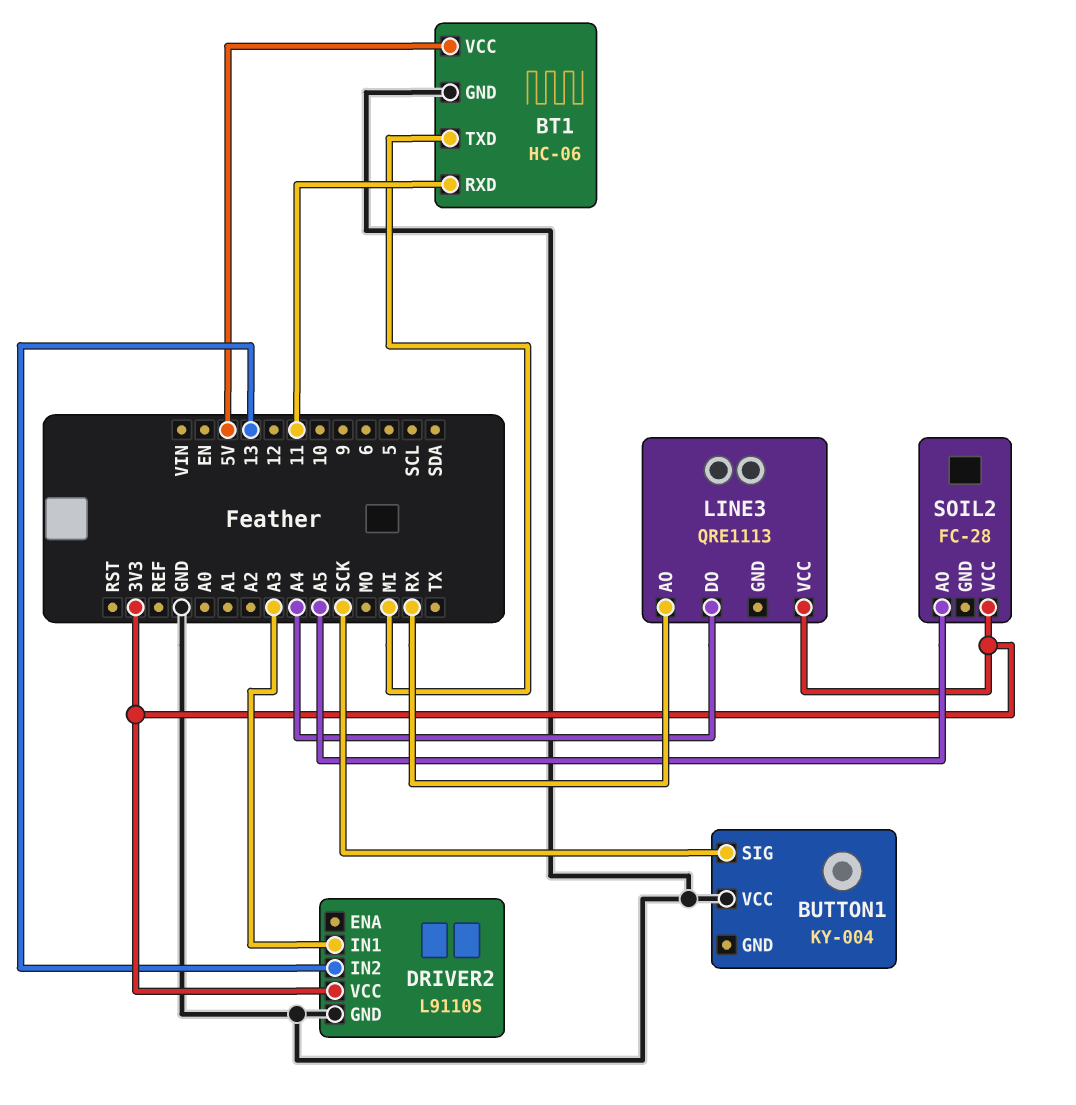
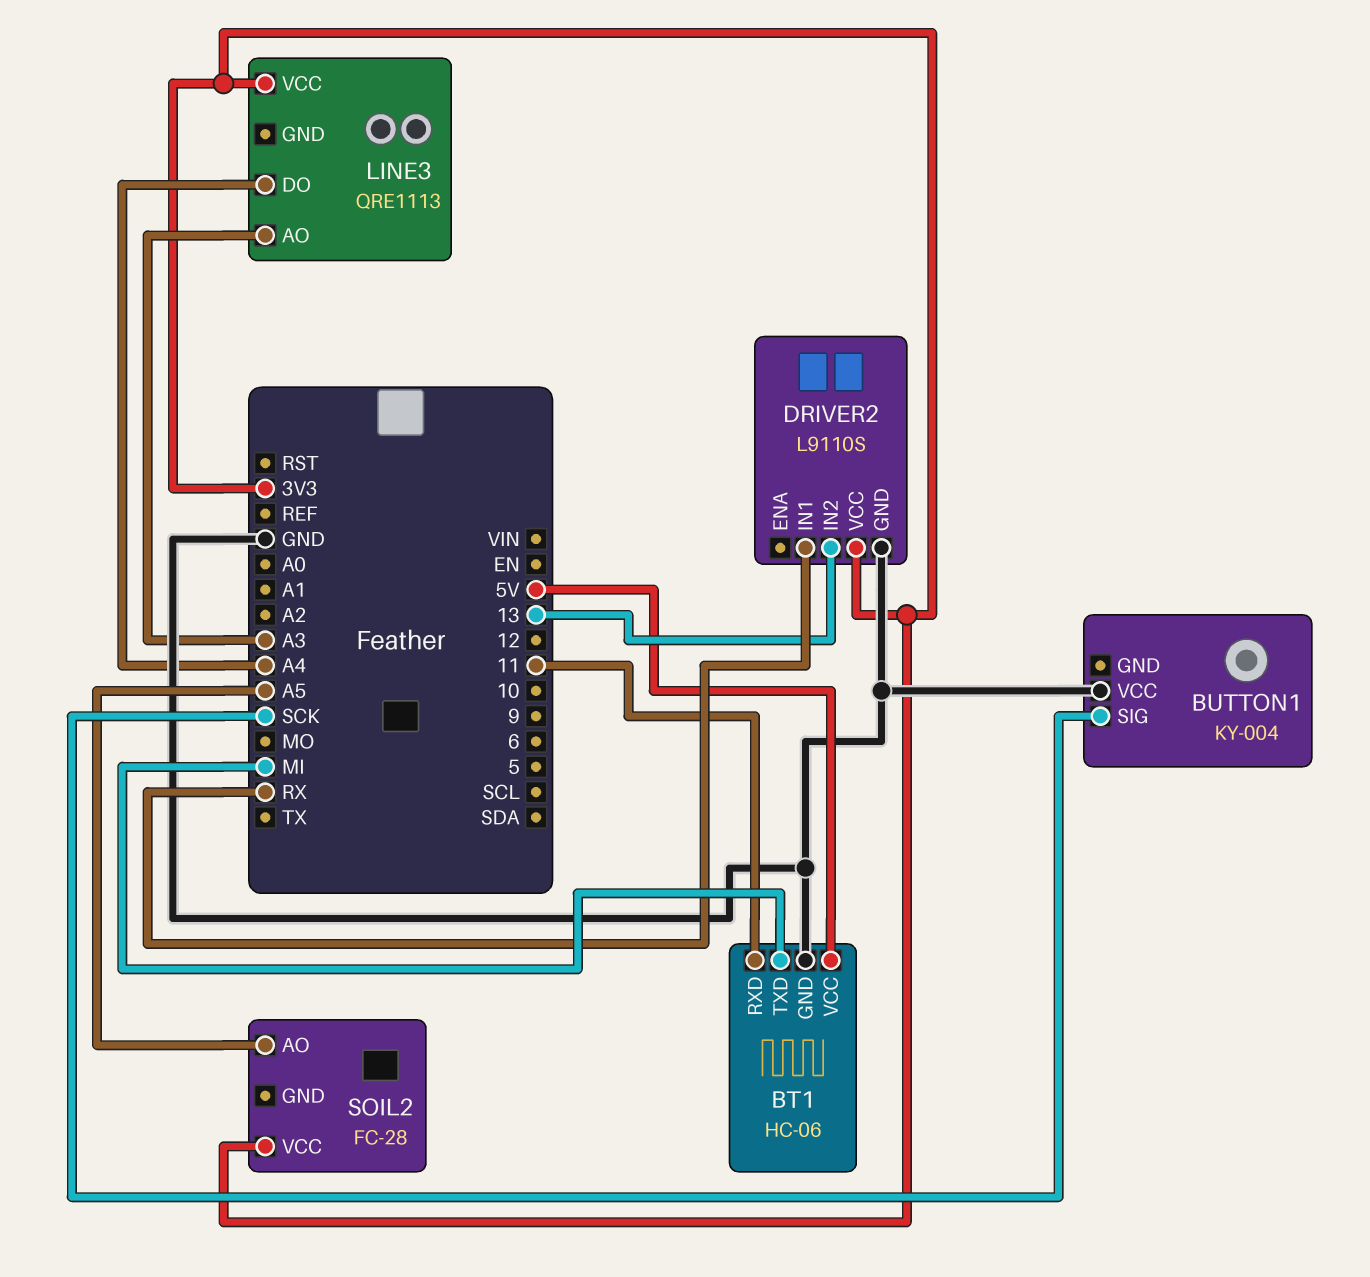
DRIVER2 pin IN1: A3 -> RX
LINE3 pin AO: RX -> A3

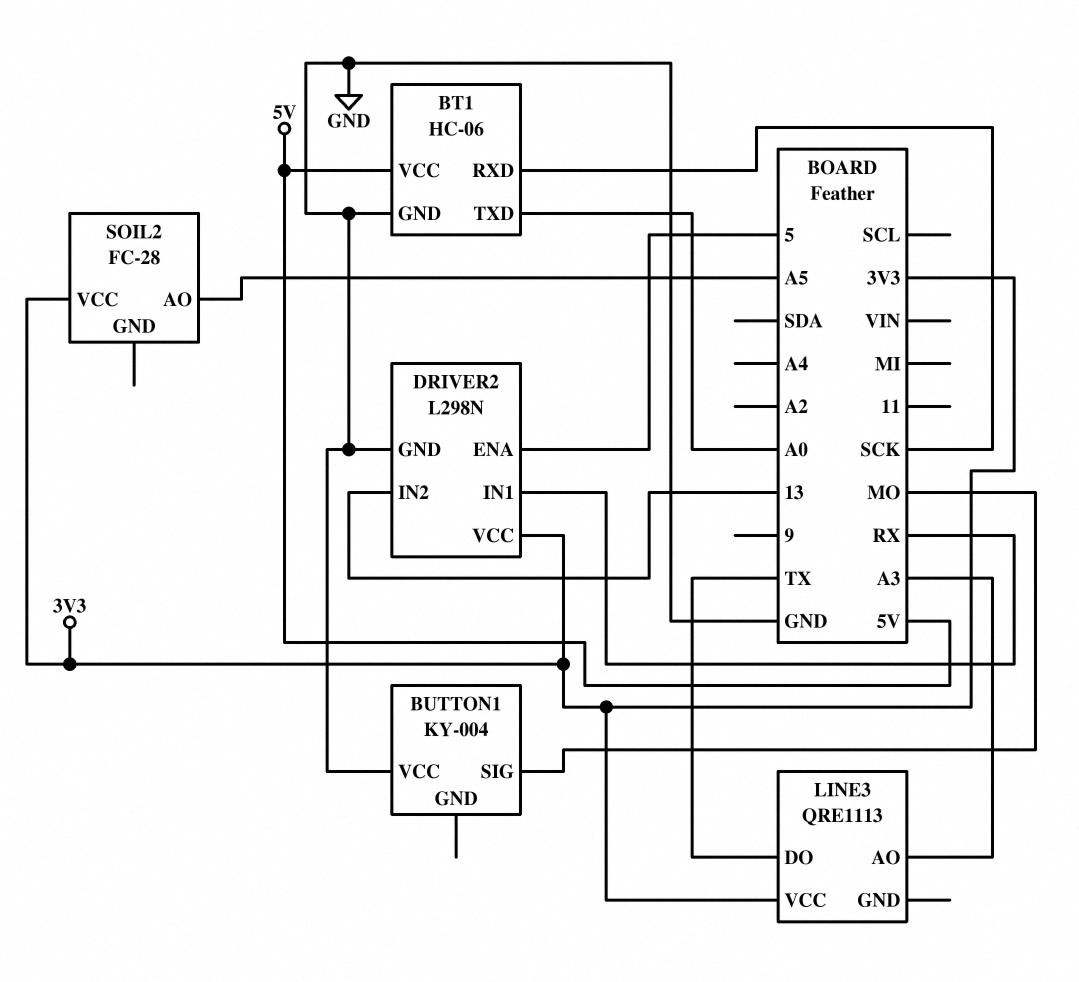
BT1 pin RXD: 11 -> SCK
BT1 pin TXD: MI -> A0
BUTTON1 pin SIG: SCK -> MO
DRIVER2: L9110S -> L298N
DRIVER2 pin ENA: none -> 5
LINE3 pin DO: A4 -> TX

